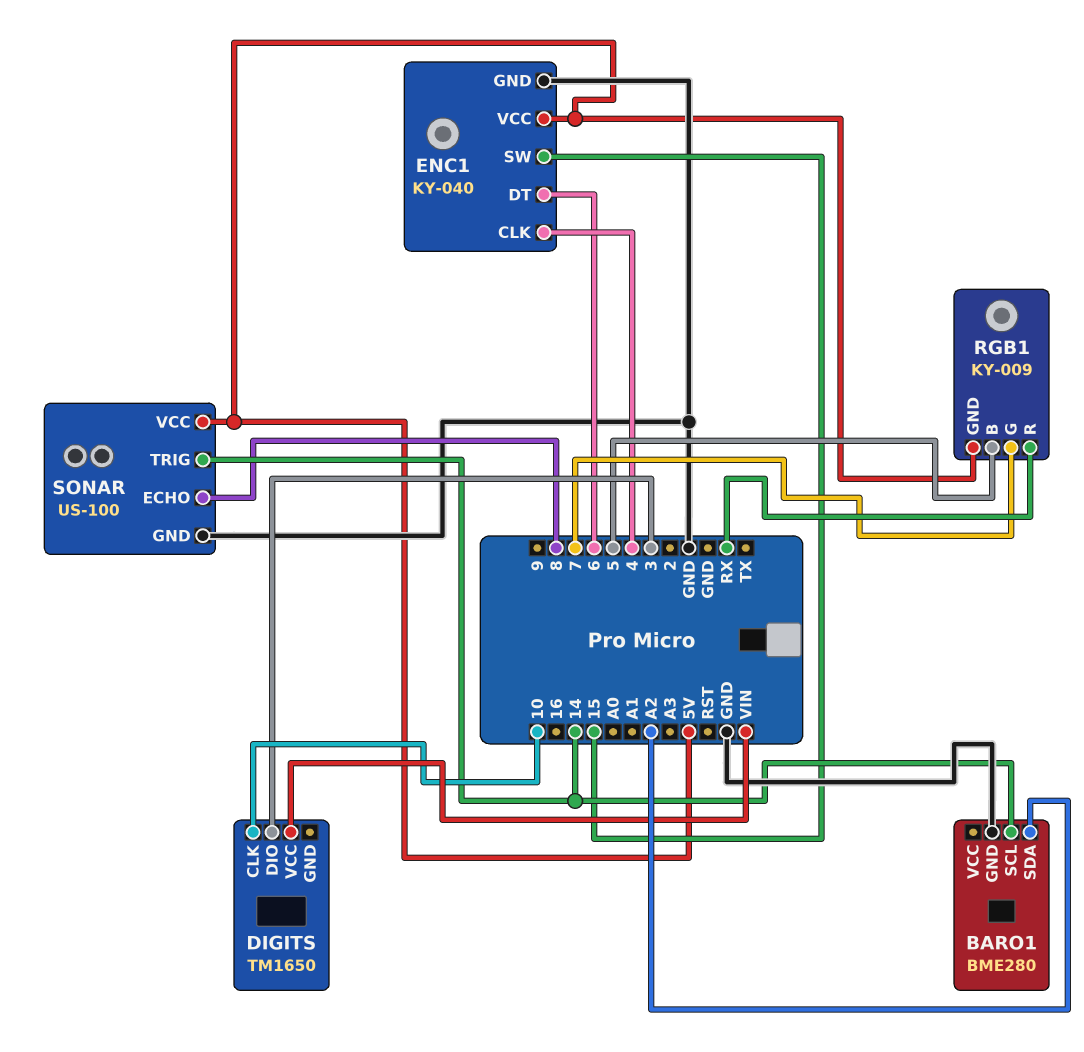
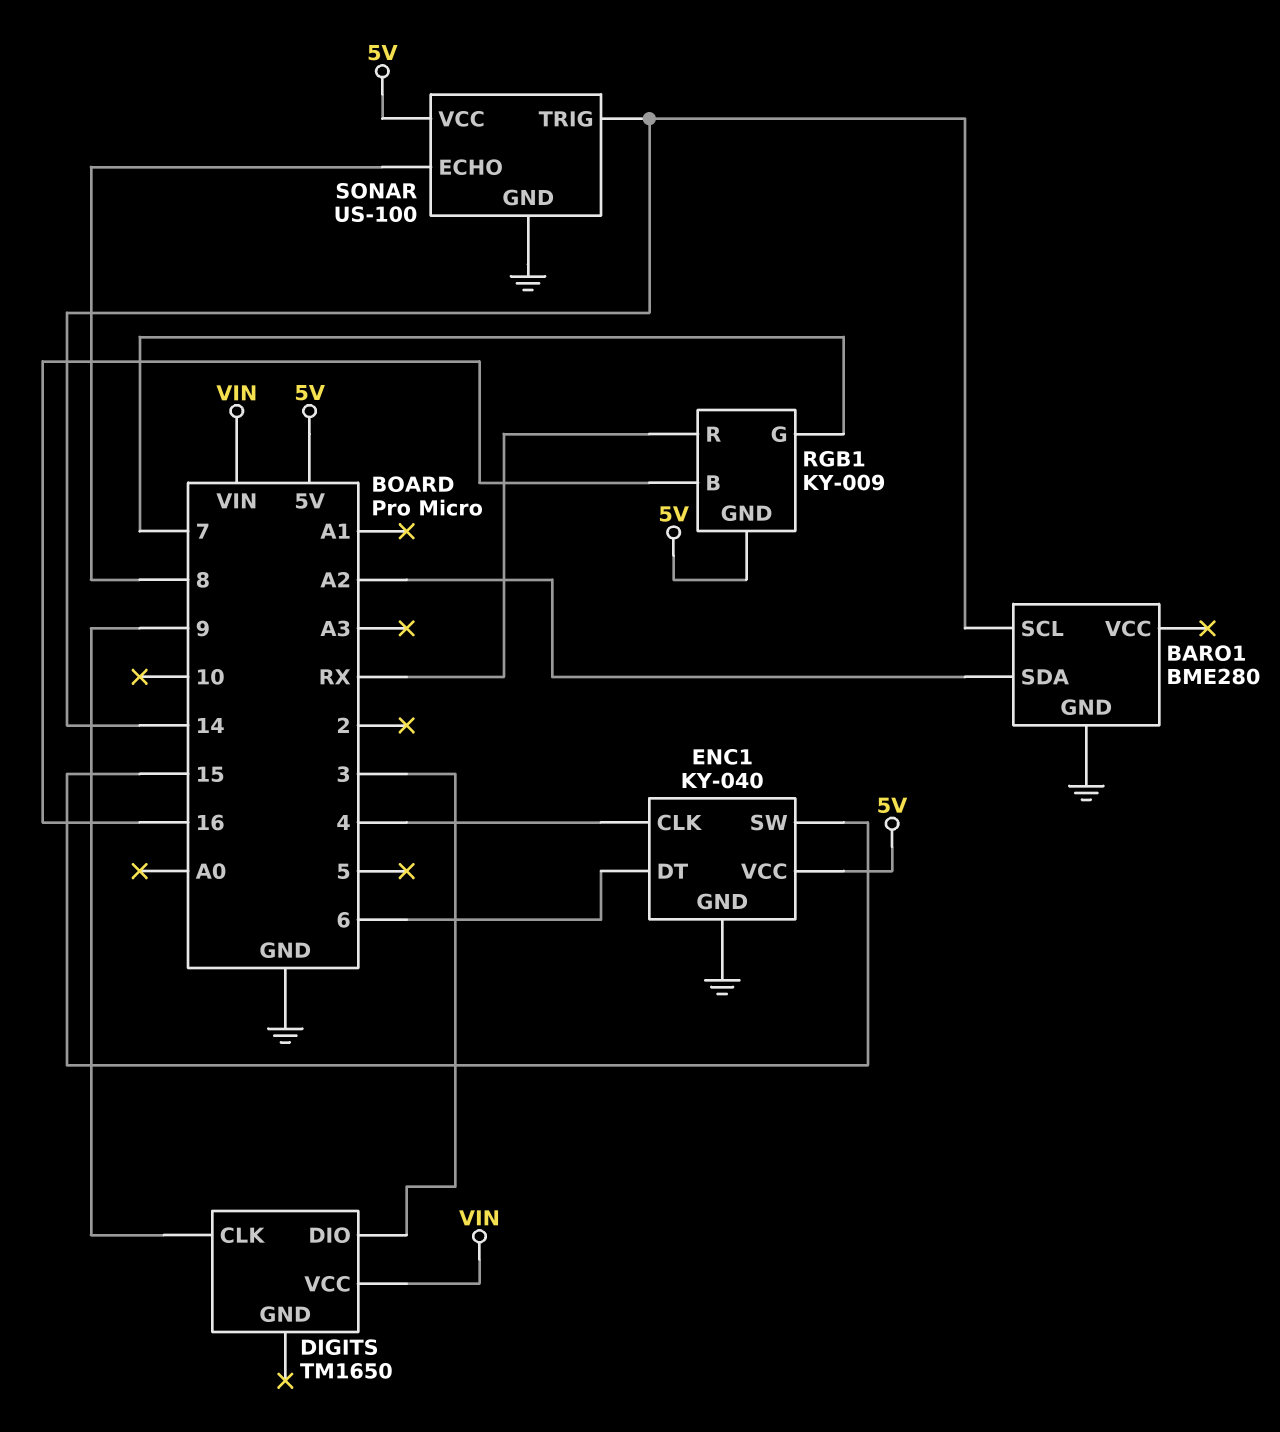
DIGITS pin CLK: 10 -> 9
RGB1 pin B: 5 -> 16

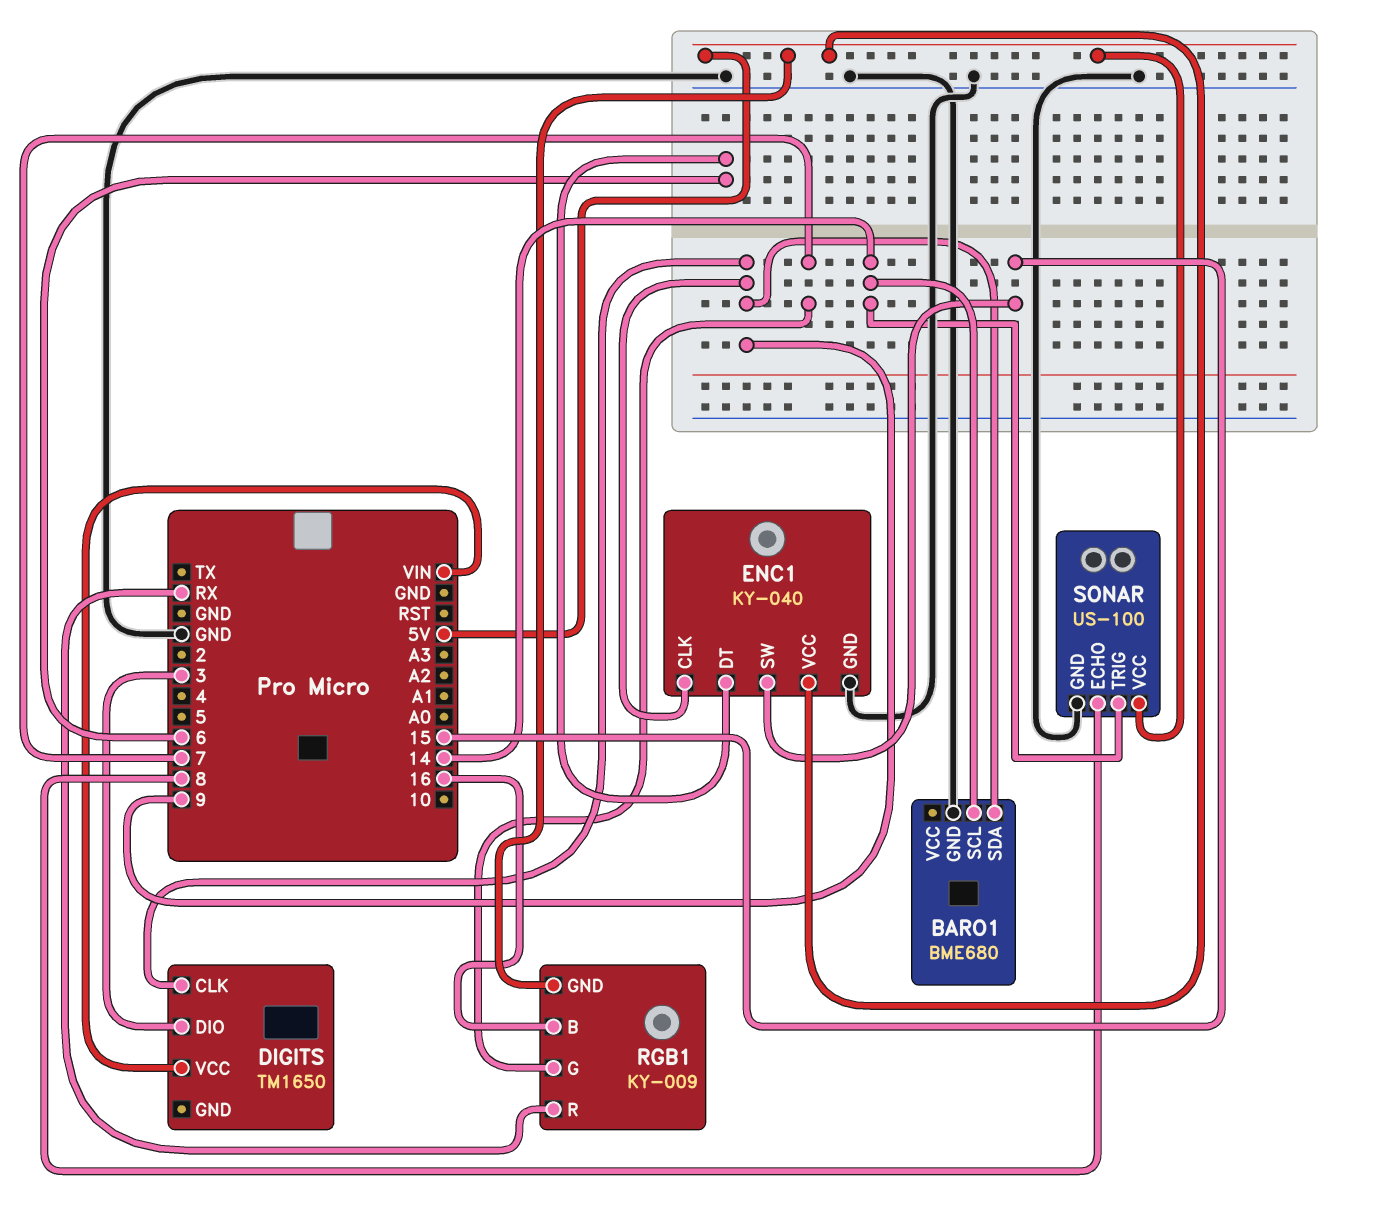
BARO1: BME280 -> BME680
BARO1 pin SDA: A2 -> 9
ENC1 pin CLK: 4 -> 9

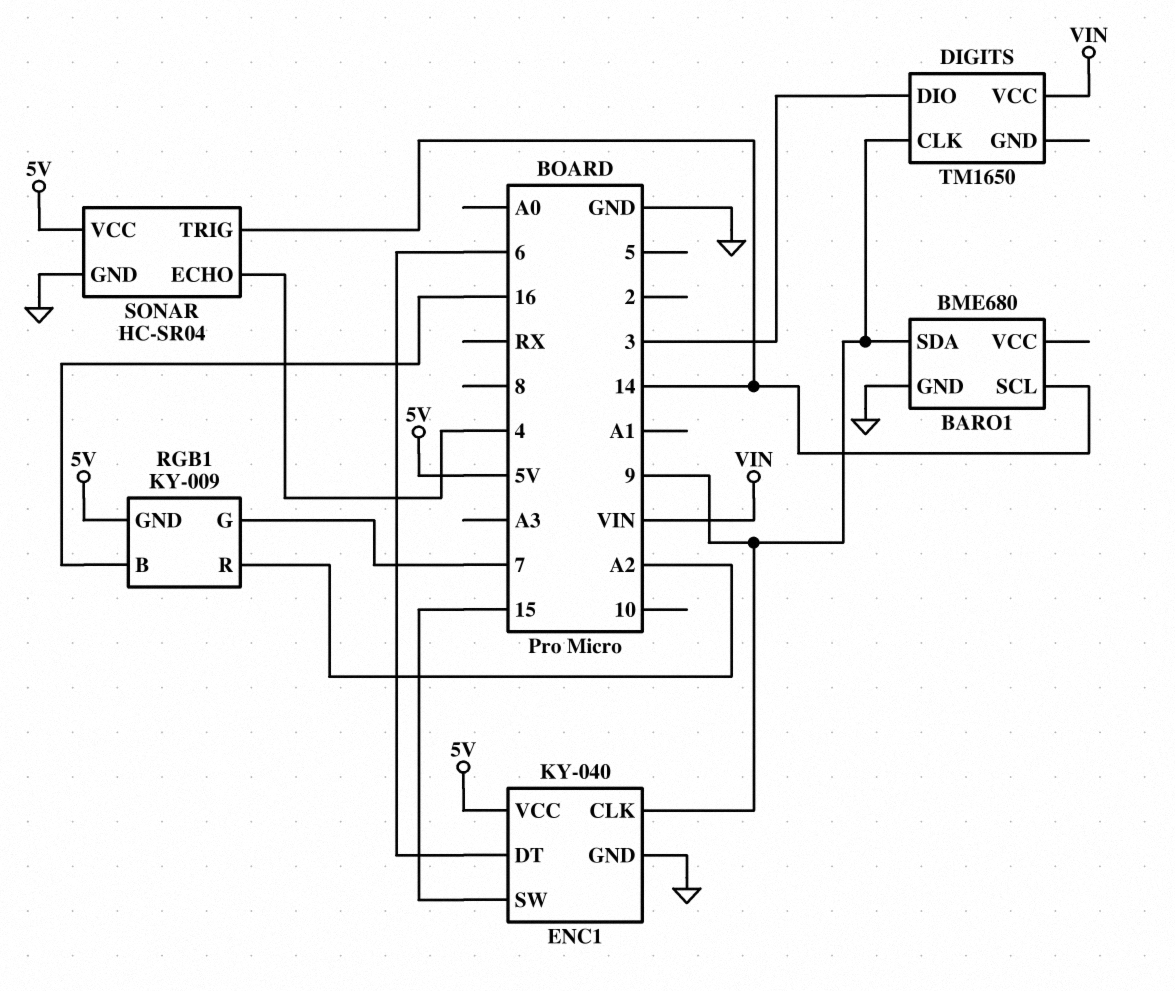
RGB1 pin R: RX -> A2
SONAR: US-100 -> HC-SR04
SONAR pin ECHO: 8 -> 4

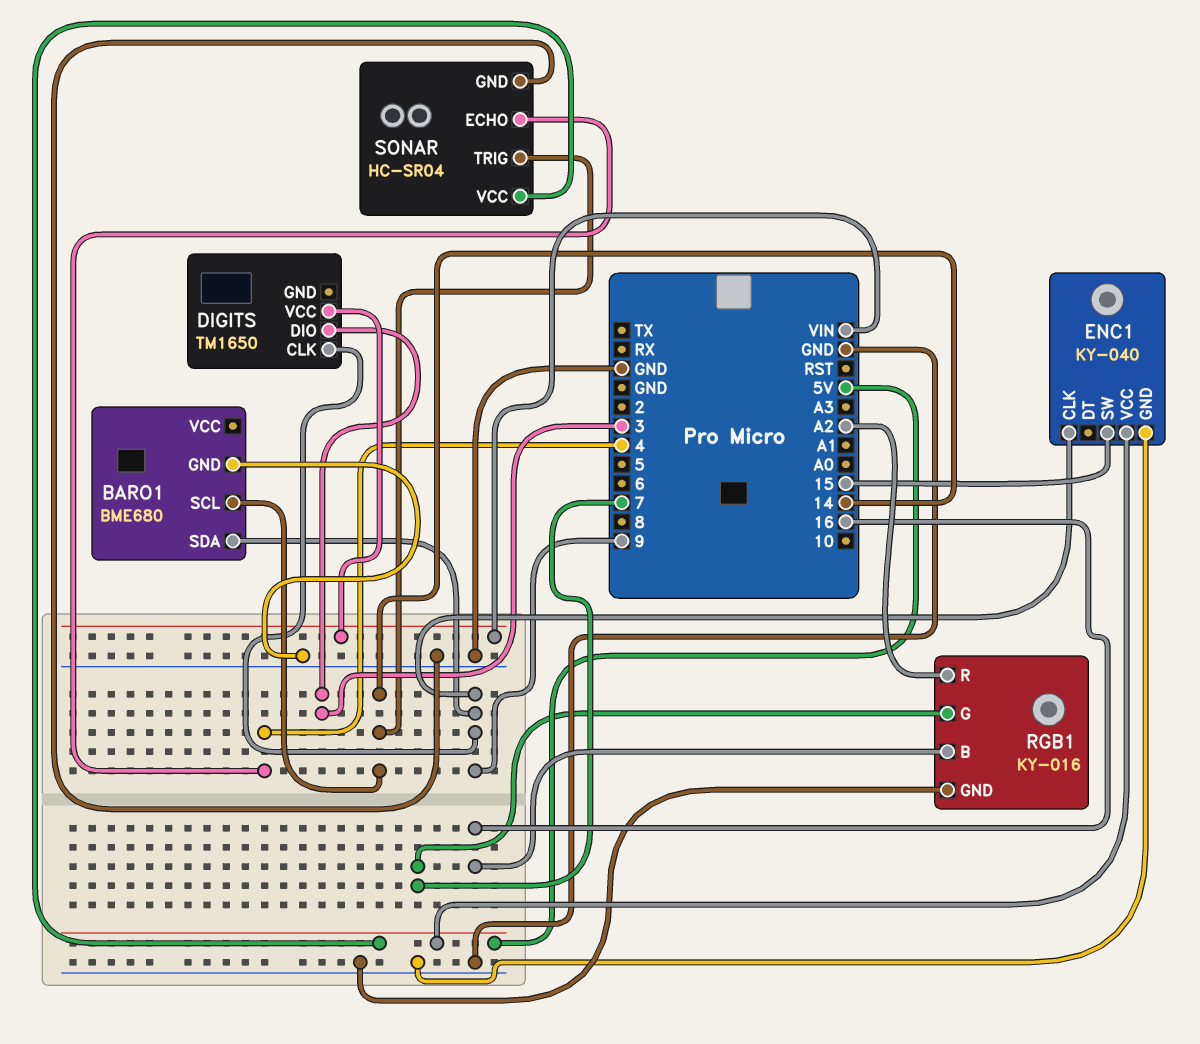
ENC1 pin DT: 6 -> none
RGB1: KY-009 -> KY-016
RGB1 pin GND: 5V -> GND

